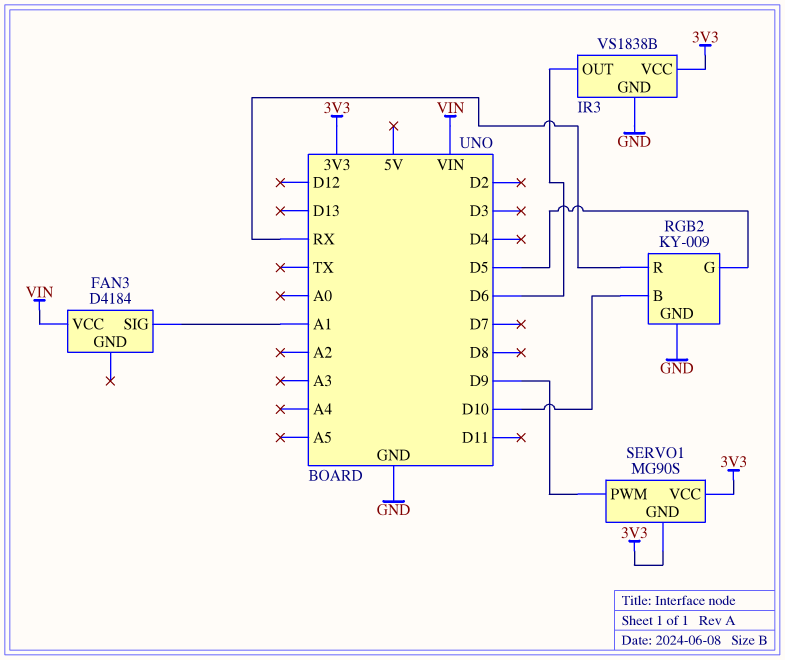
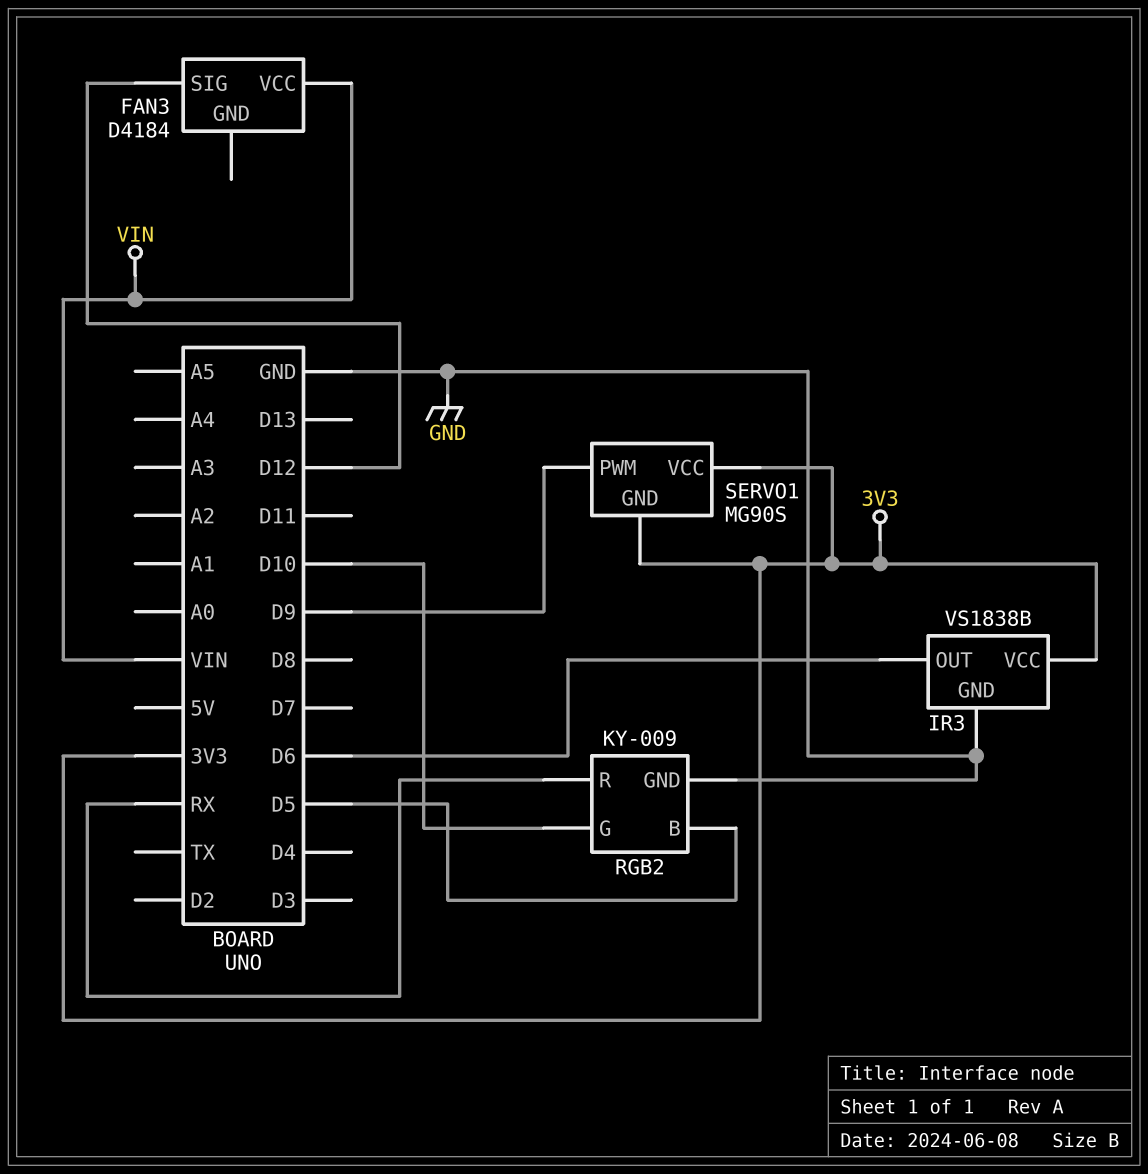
FAN3 pin SIG: A1 -> D12
RGB2 pin B: D10 -> D5
RGB2 pin G: D5 -> D10

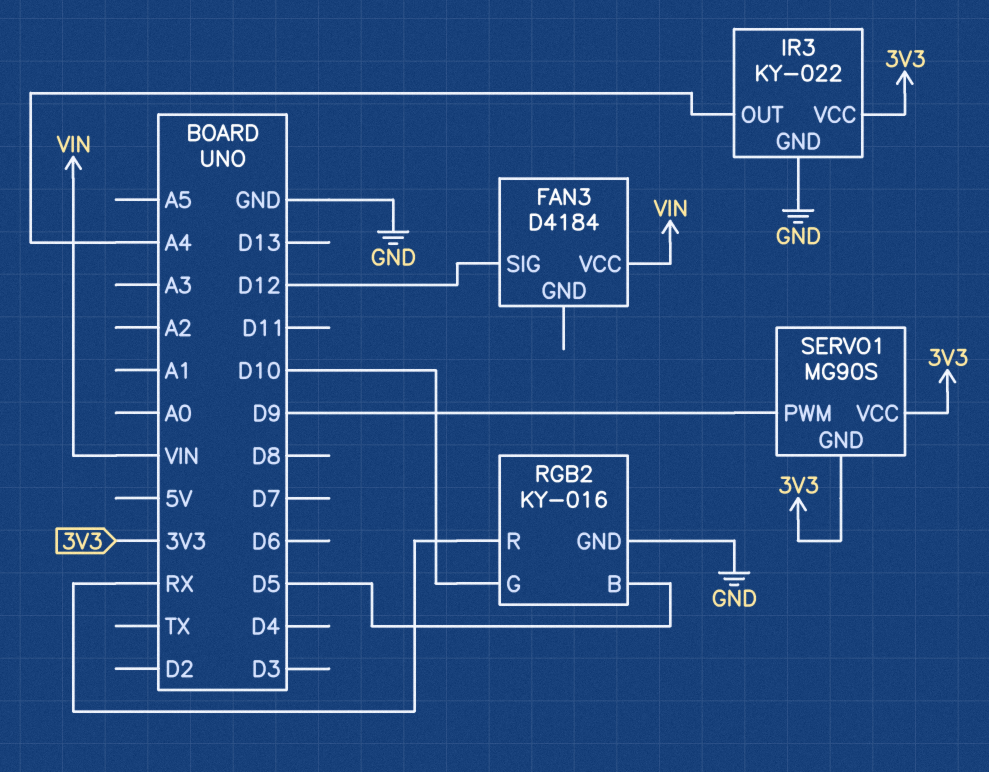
IR3: VS1838B -> KY-022
IR3 pin OUT: D6 -> A4
RGB2: KY-009 -> KY-016

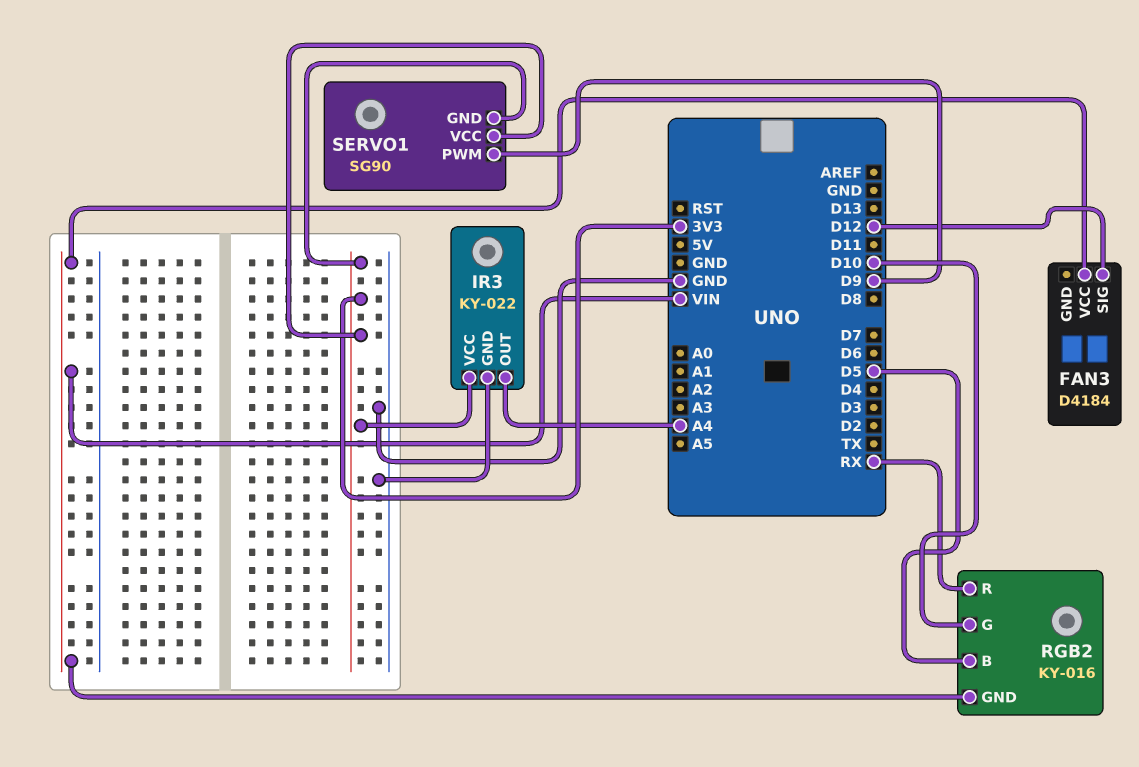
RGB2 pin GND: GND -> VIN
SERVO1: MG90S -> SG90

